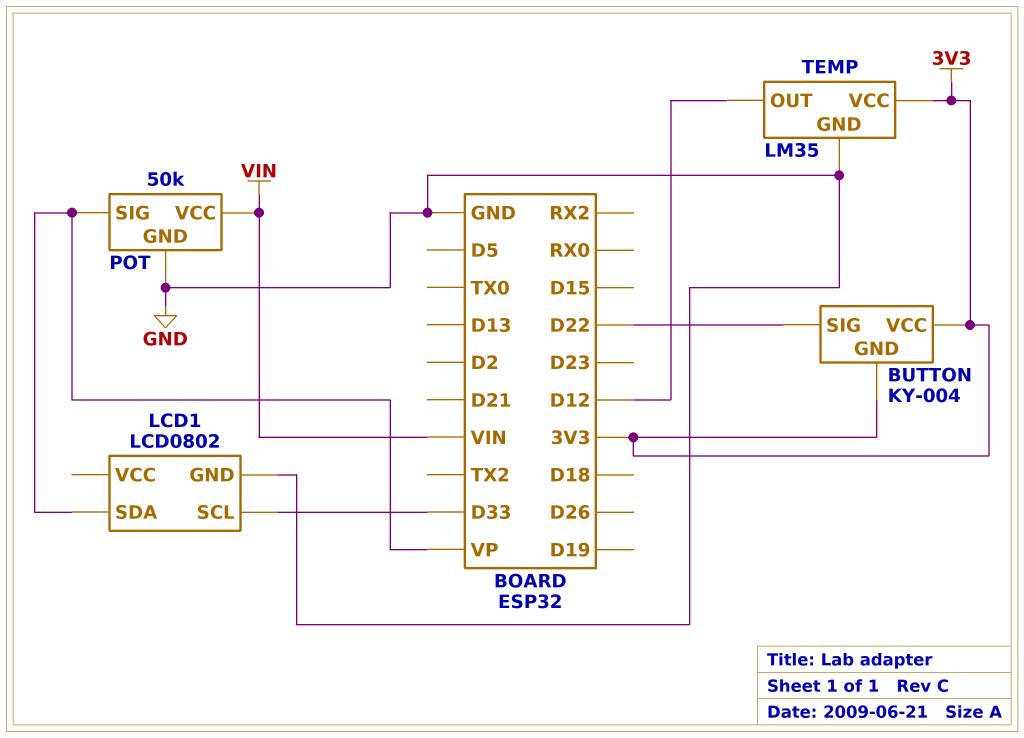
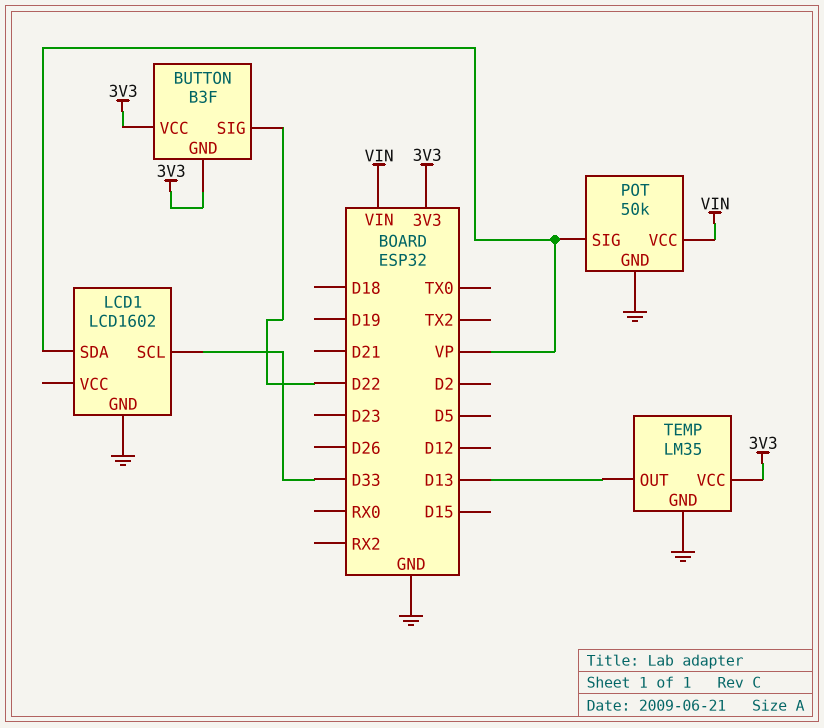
BUTTON: KY-004 -> B3F
LCD1: LCD0802 -> LCD1602
TEMP pin OUT: D12 -> D13

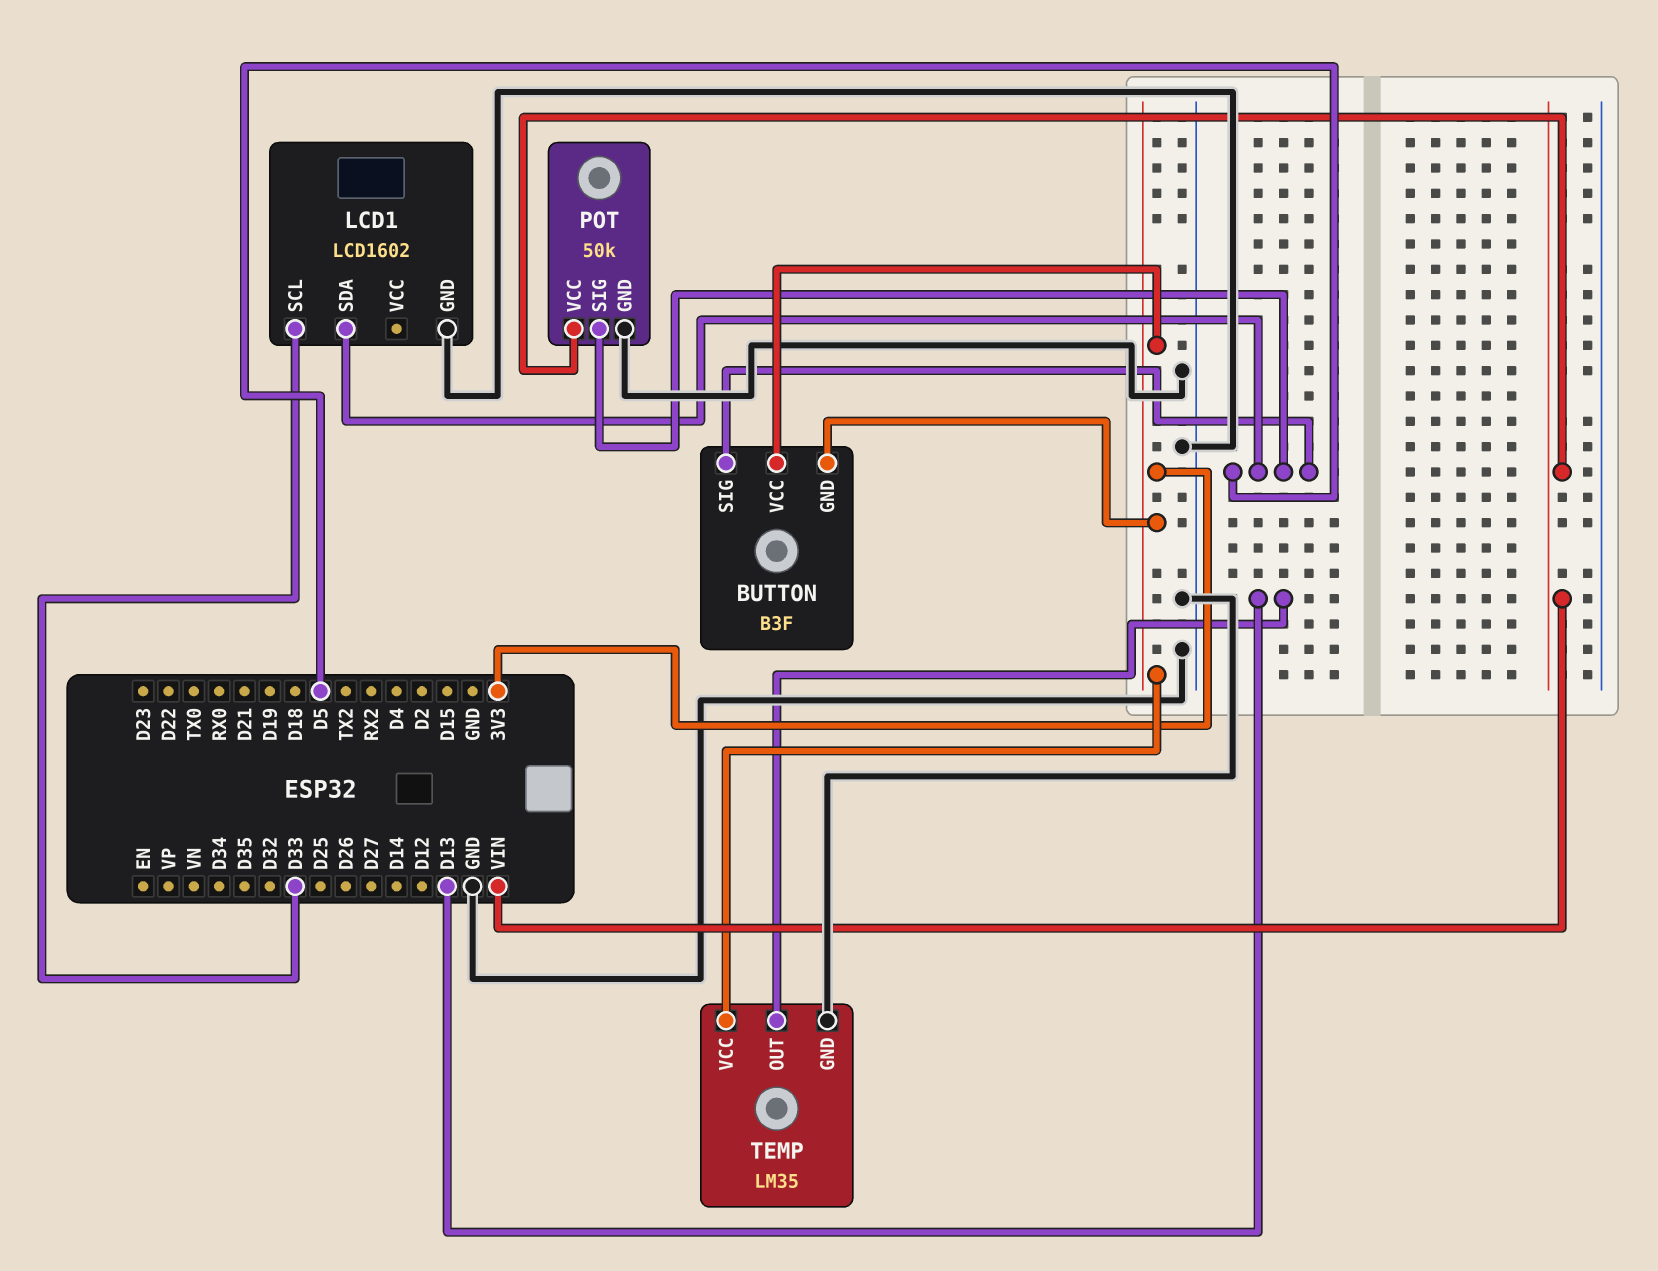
BUTTON pin SIG: D22 -> D5
LCD1 pin SDA: VP -> D5
POT pin SIG: VP -> D5

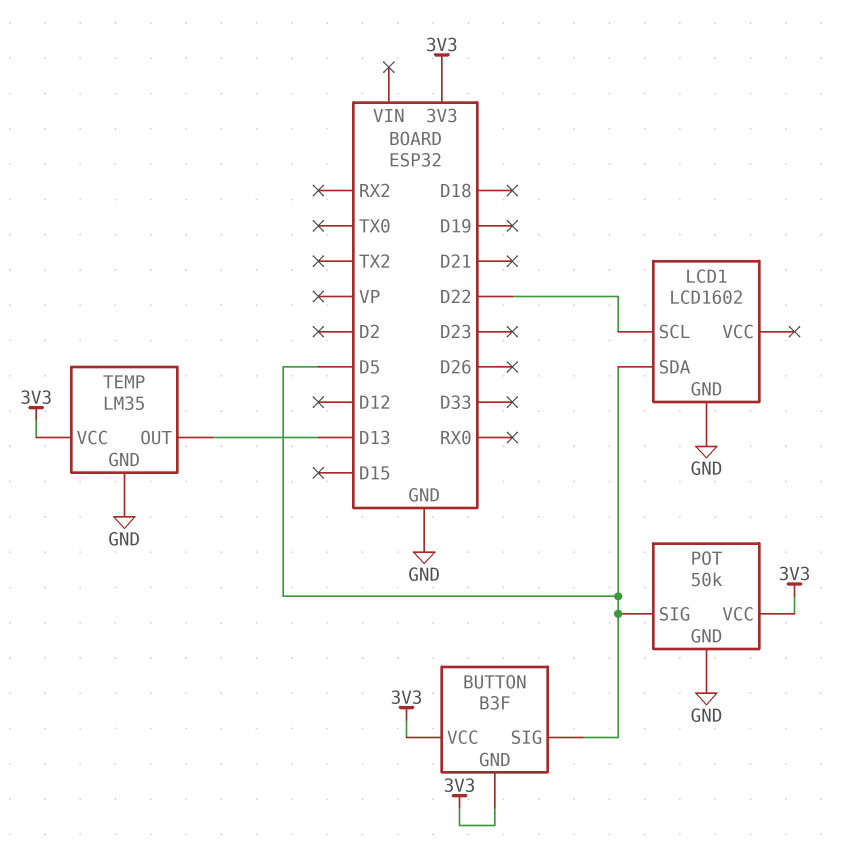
LCD1 pin SCL: D33 -> D22
POT pin VCC: VIN -> 3V3

